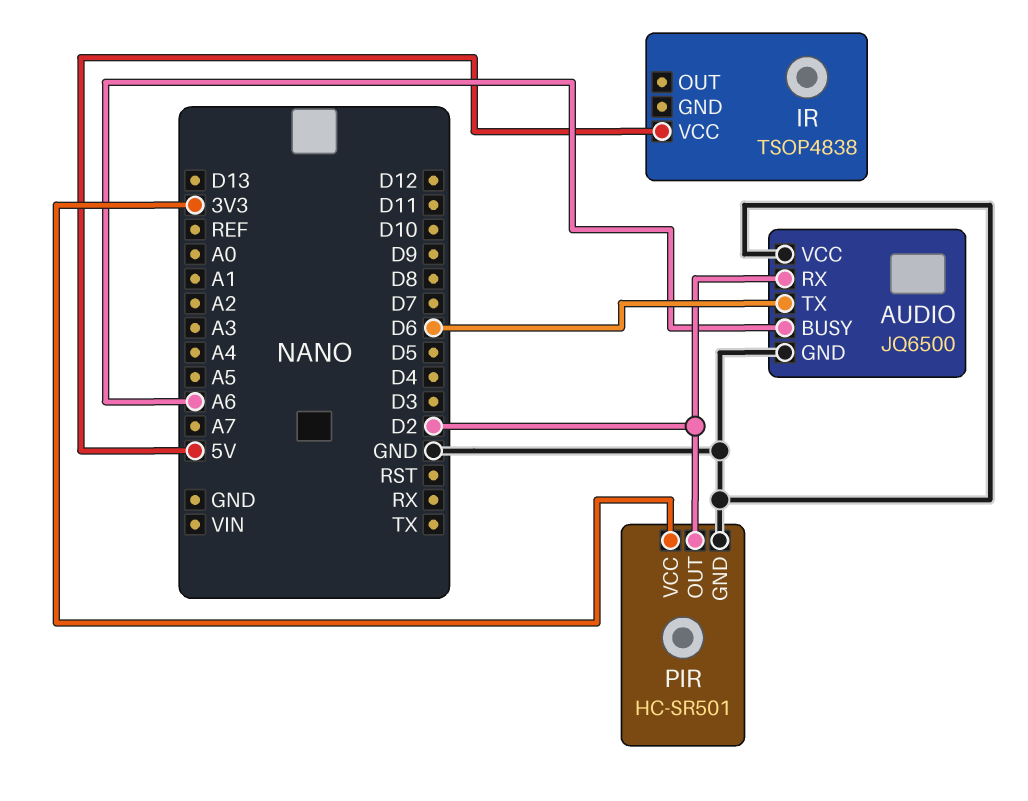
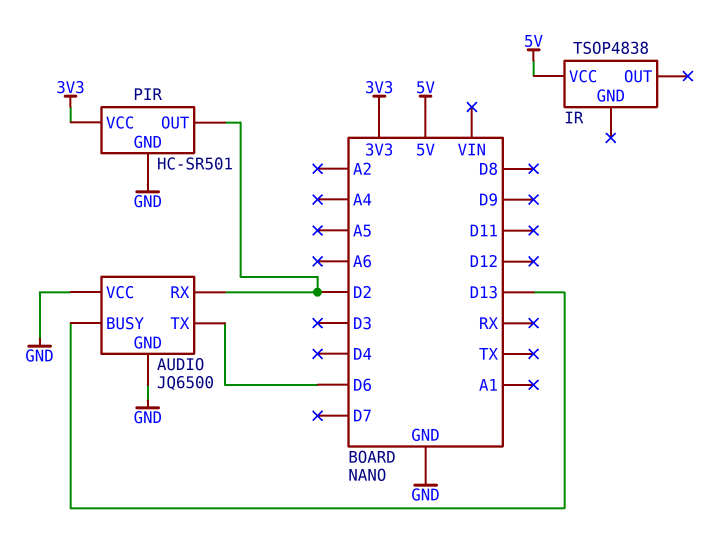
AUDIO pin BUSY: A6 -> D13

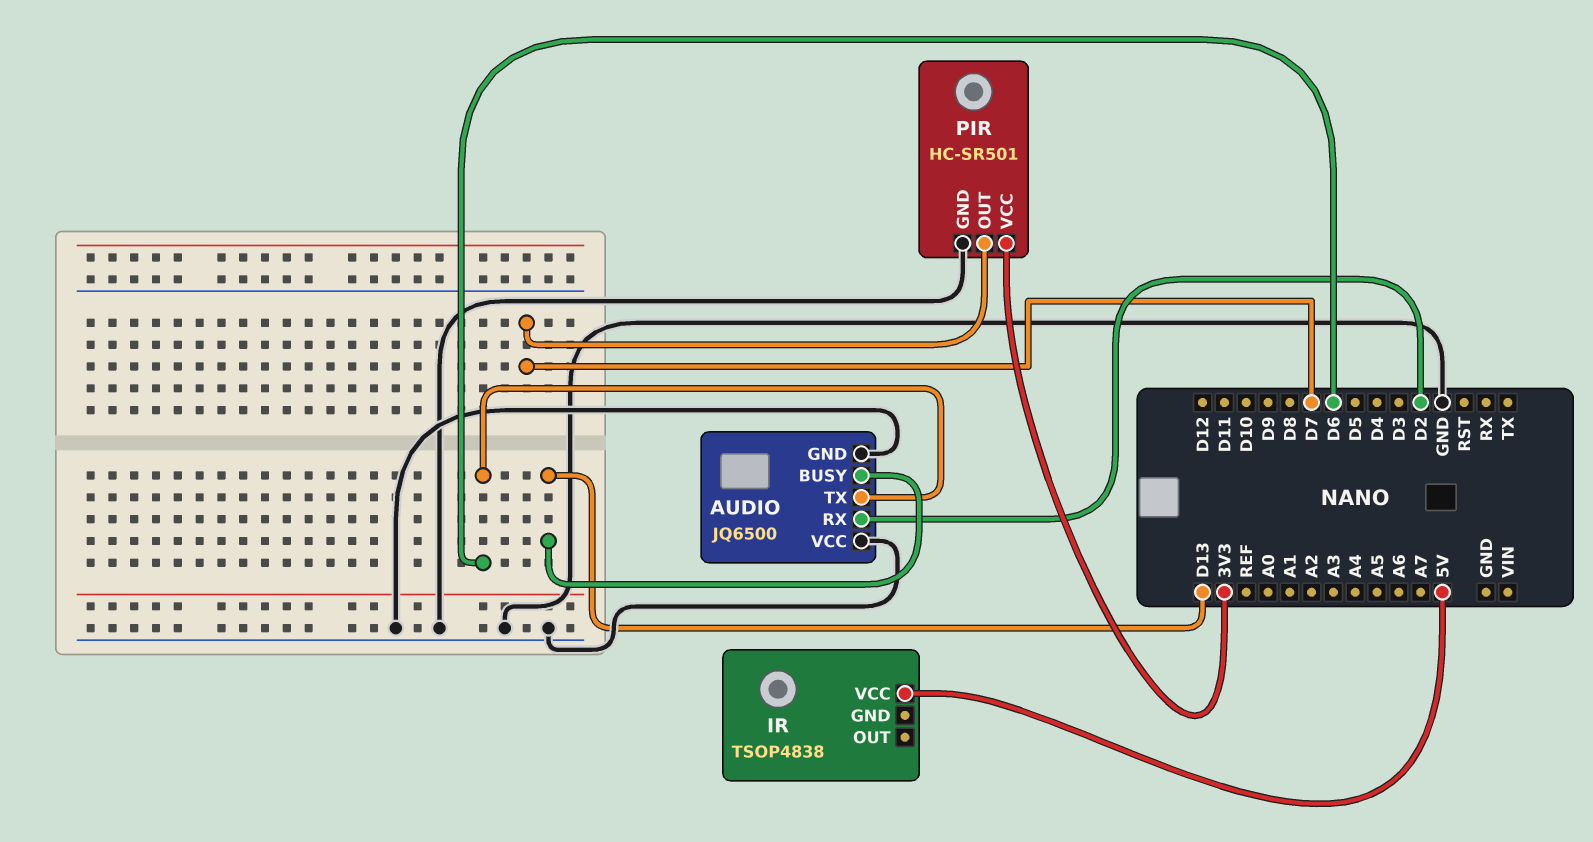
PIR pin OUT: D2 -> D7

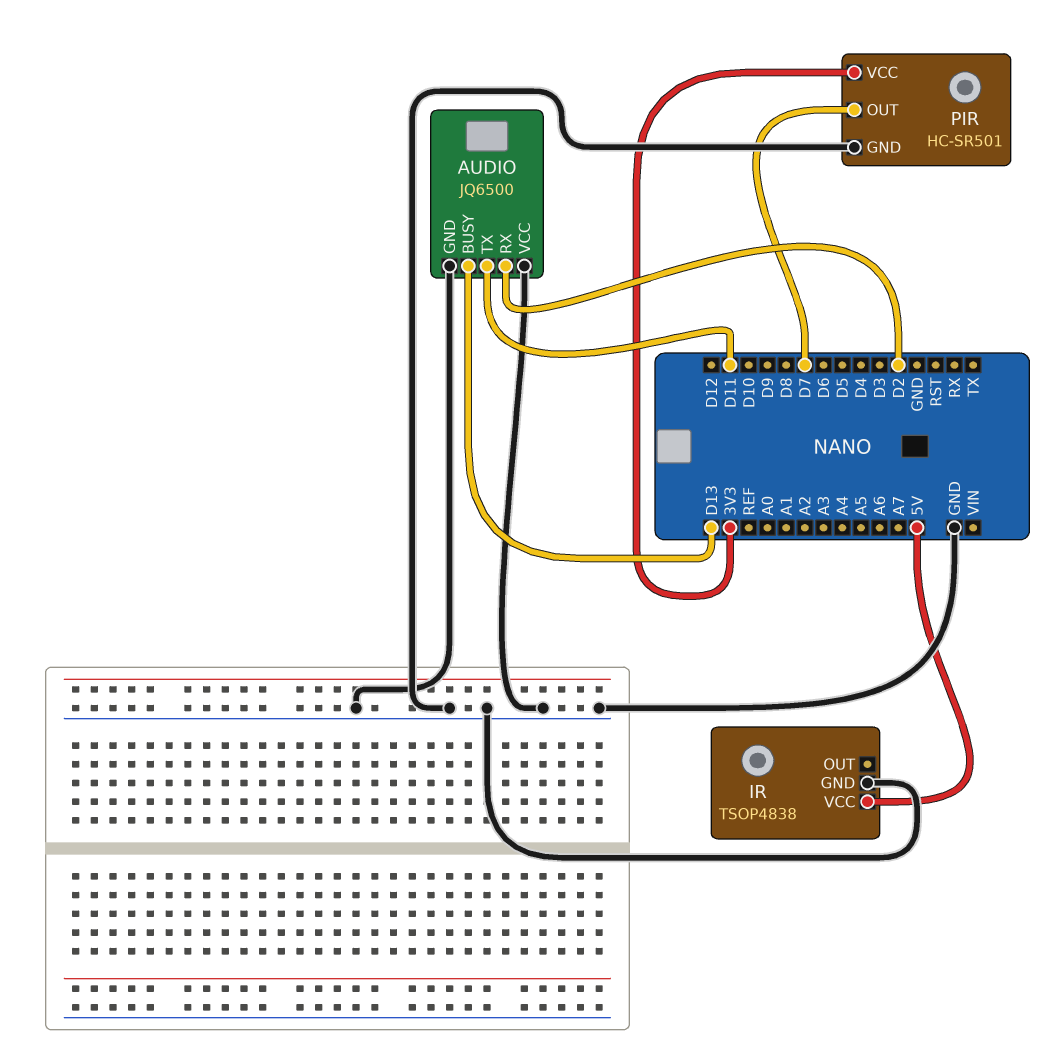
AUDIO pin TX: D6 -> D11
IR pin GND: none -> GND

